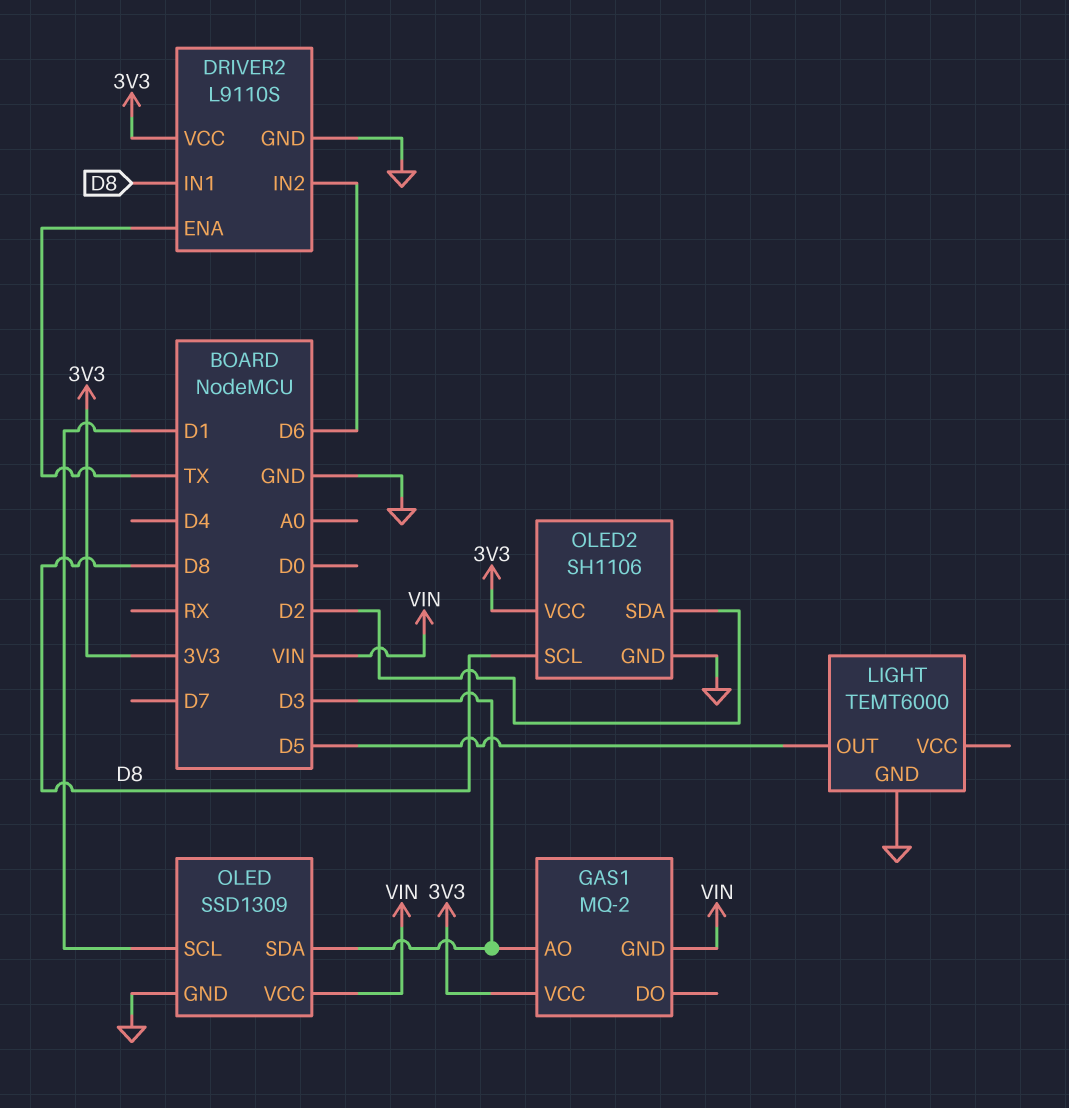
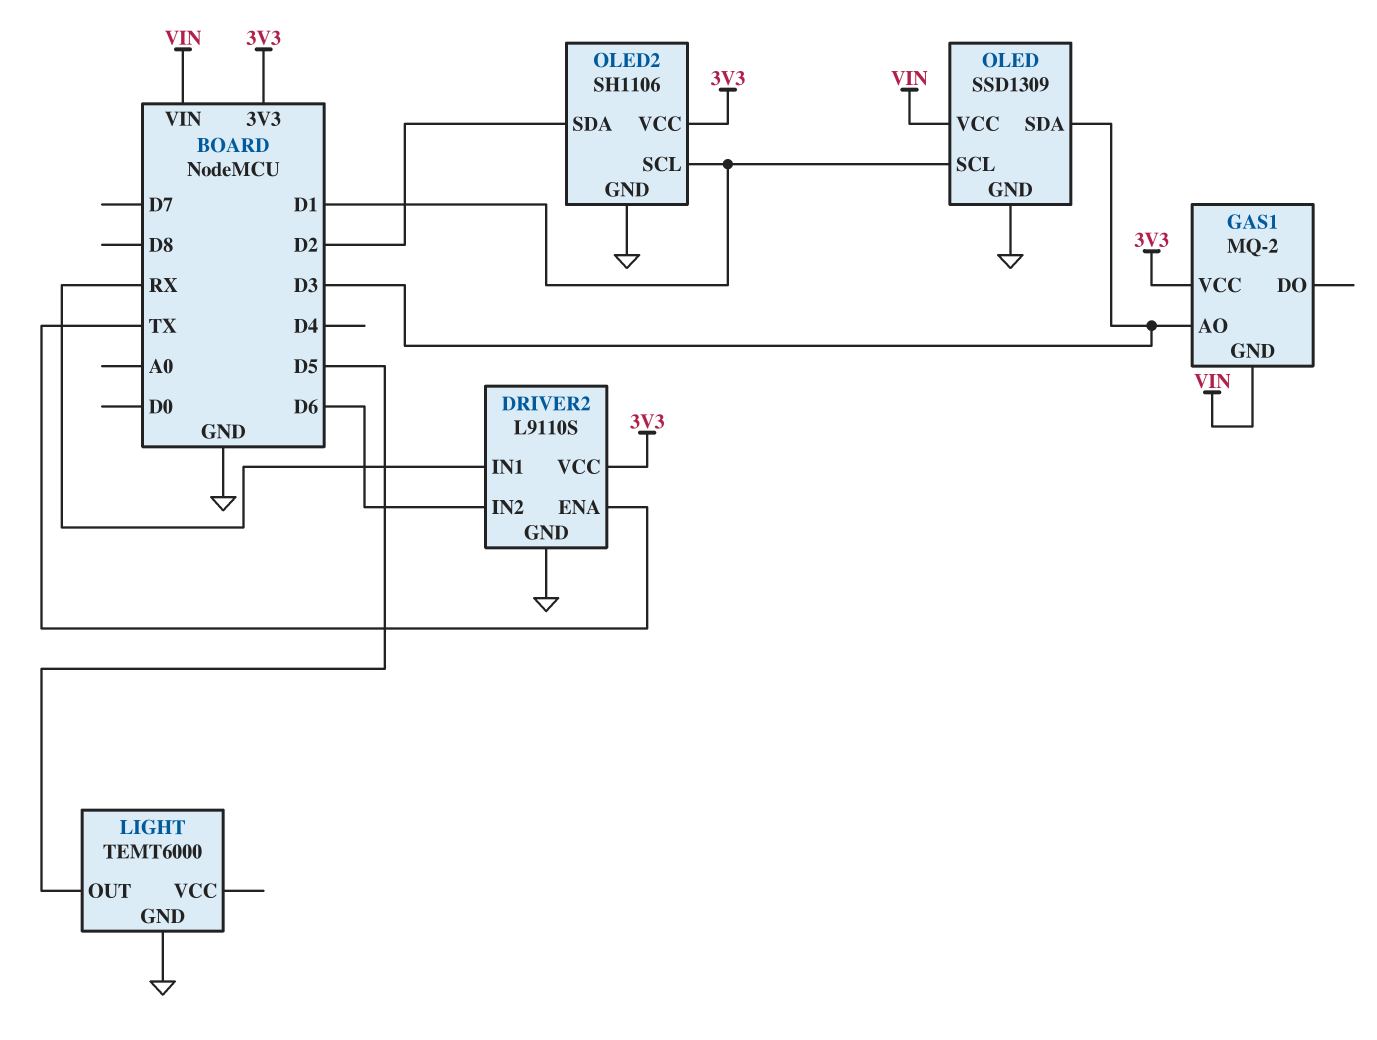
DRIVER2 pin IN1: D8 -> RX
OLED2 pin SCL: D8 -> D1

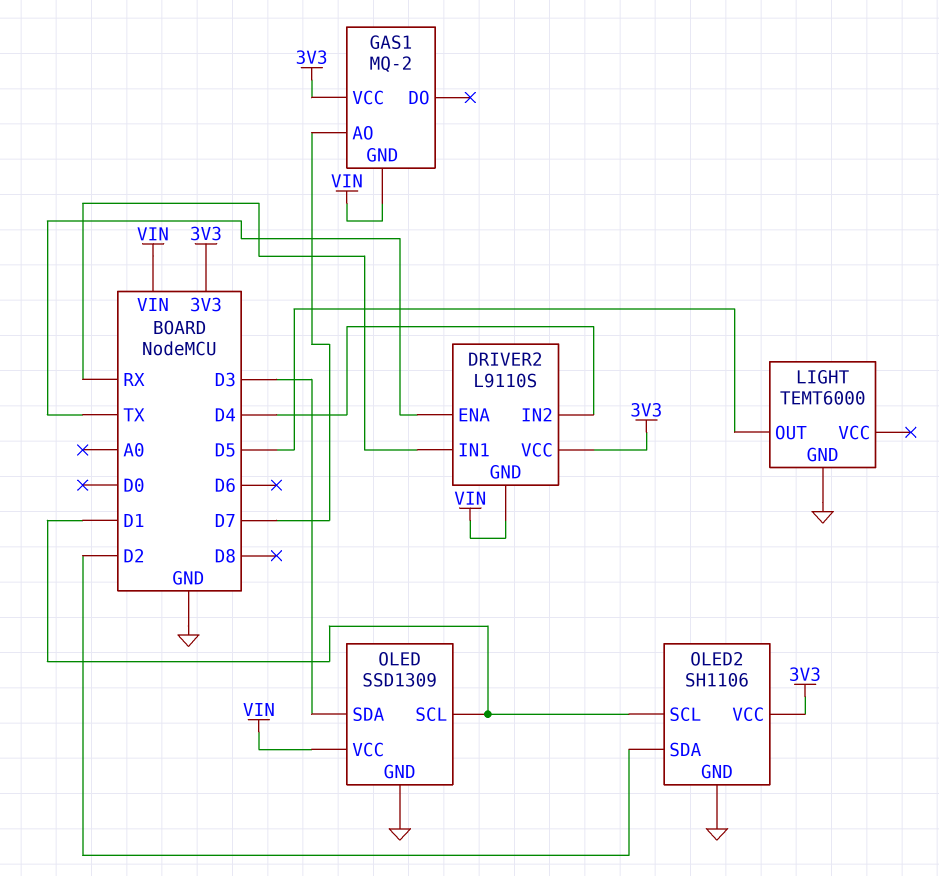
DRIVER2 pin GND: GND -> VIN
DRIVER2 pin IN2: D6 -> D4
GAS1 pin AO: D3 -> D7

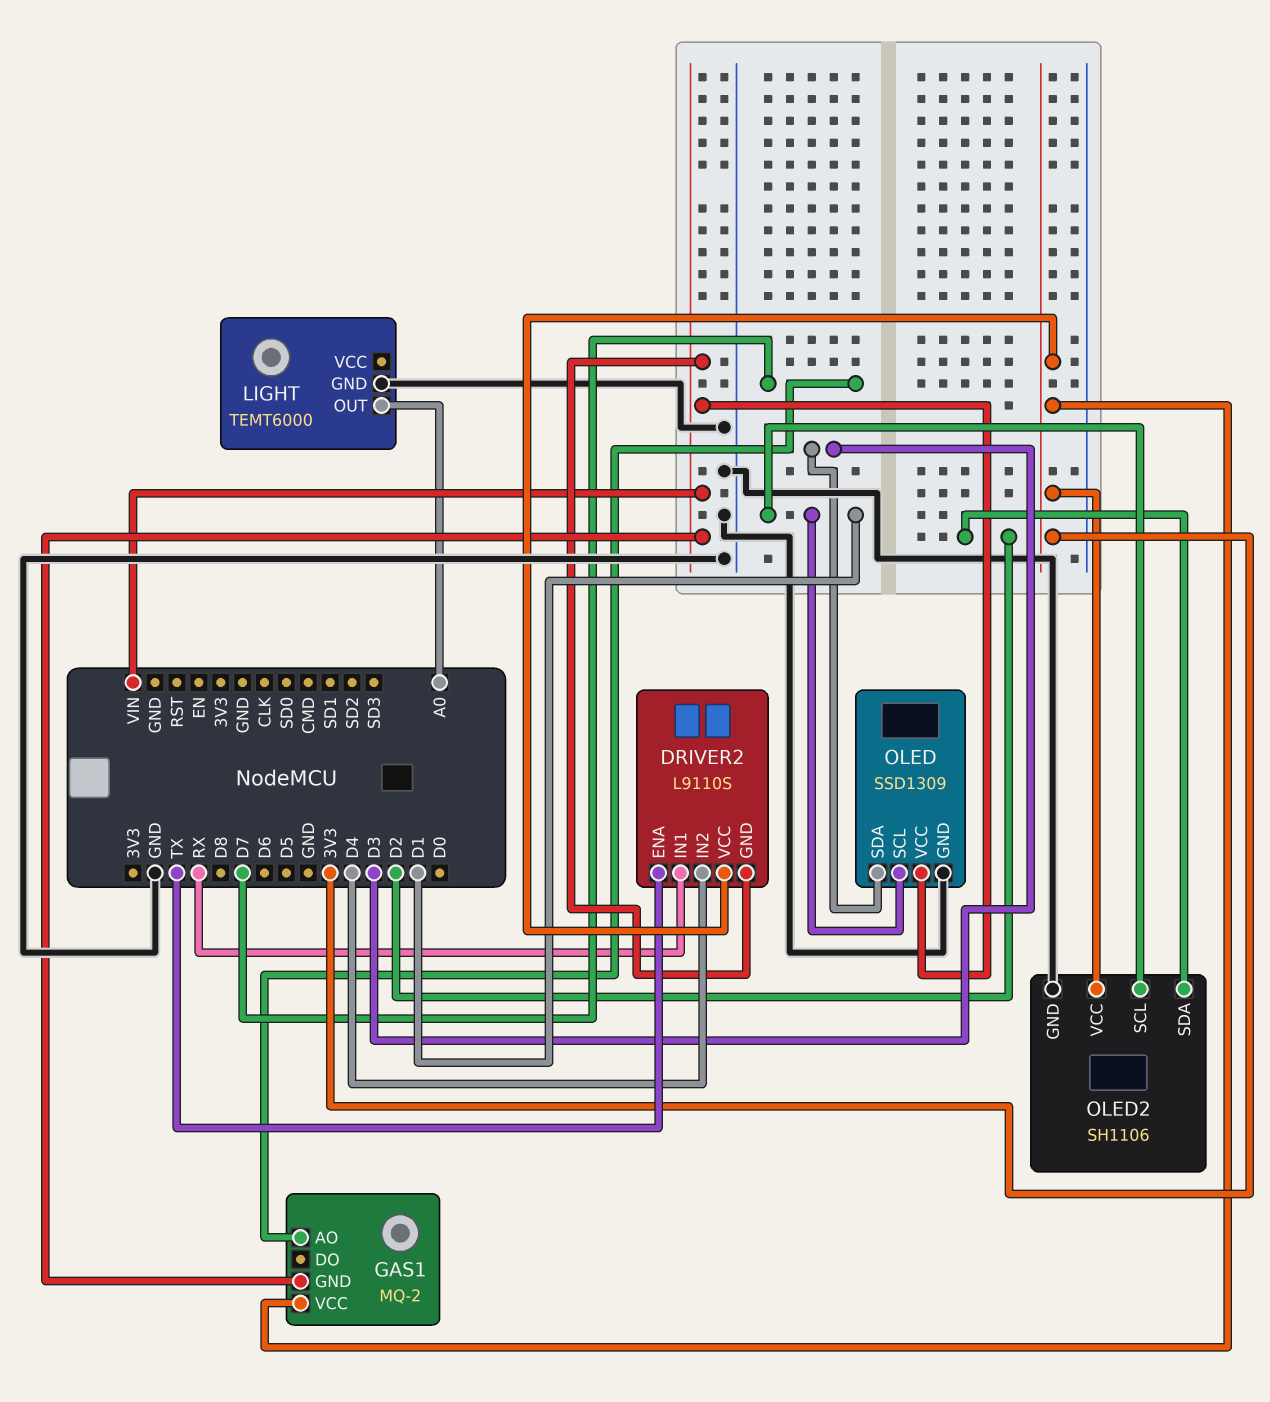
LIGHT pin OUT: D5 -> A0

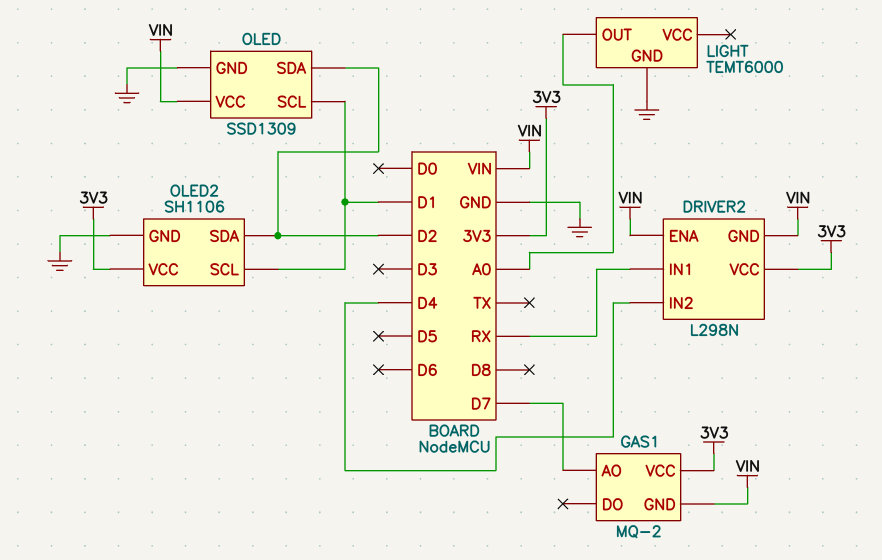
DRIVER2: L9110S -> L298N
DRIVER2 pin ENA: TX -> VIN
OLED pin SDA: D3 -> D2

